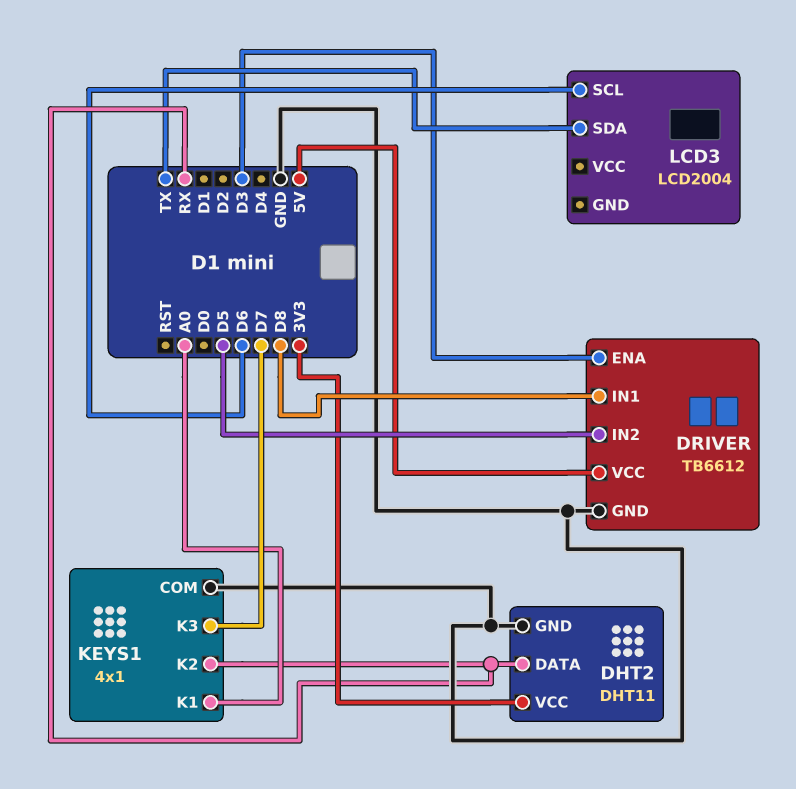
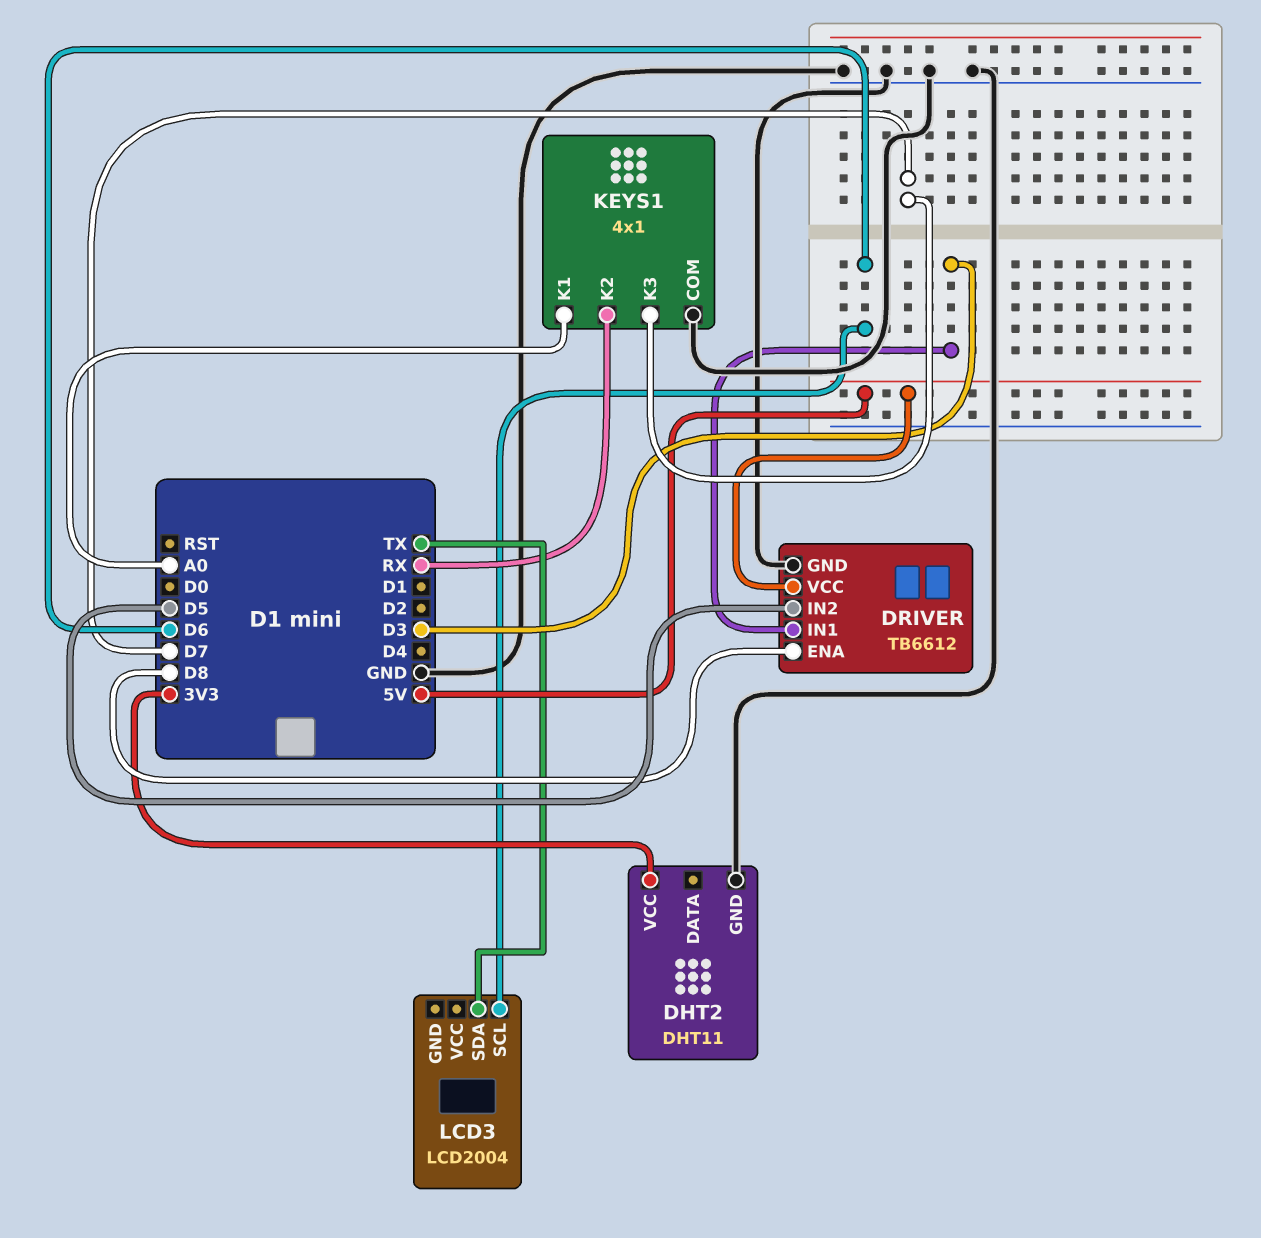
DHT2 pin DATA: RX -> none
DRIVER pin ENA: D3 -> D8
DRIVER pin IN1: D8 -> D3

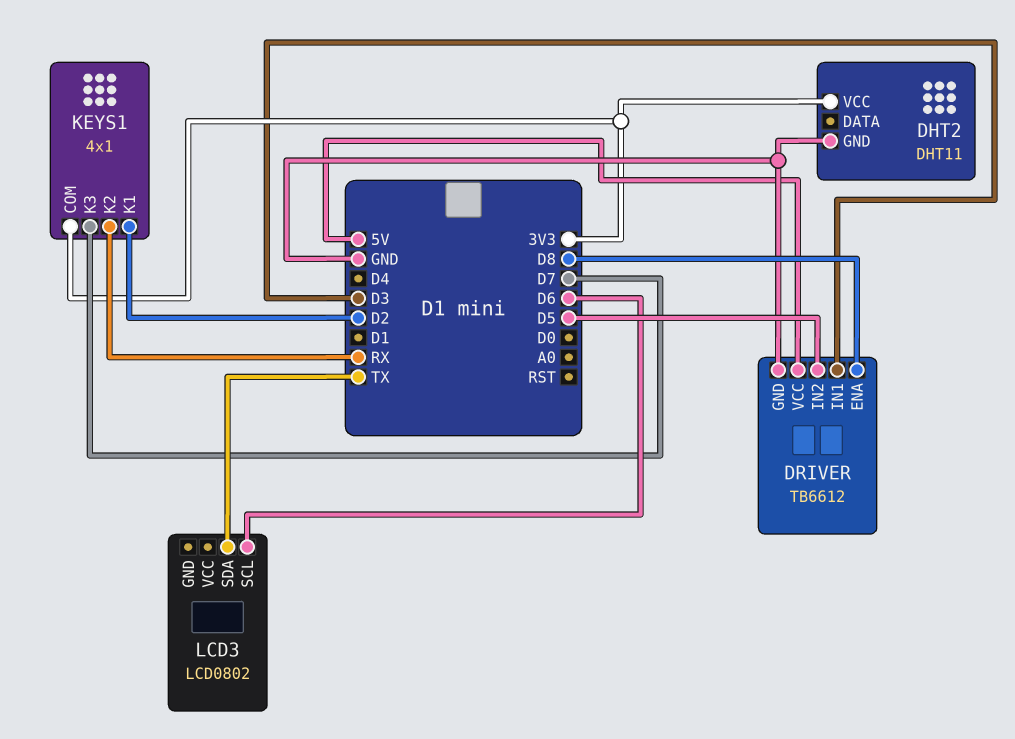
KEYS1 pin COM: GND -> 3V3
KEYS1 pin K1: A0 -> D2
LCD3: LCD2004 -> LCD0802

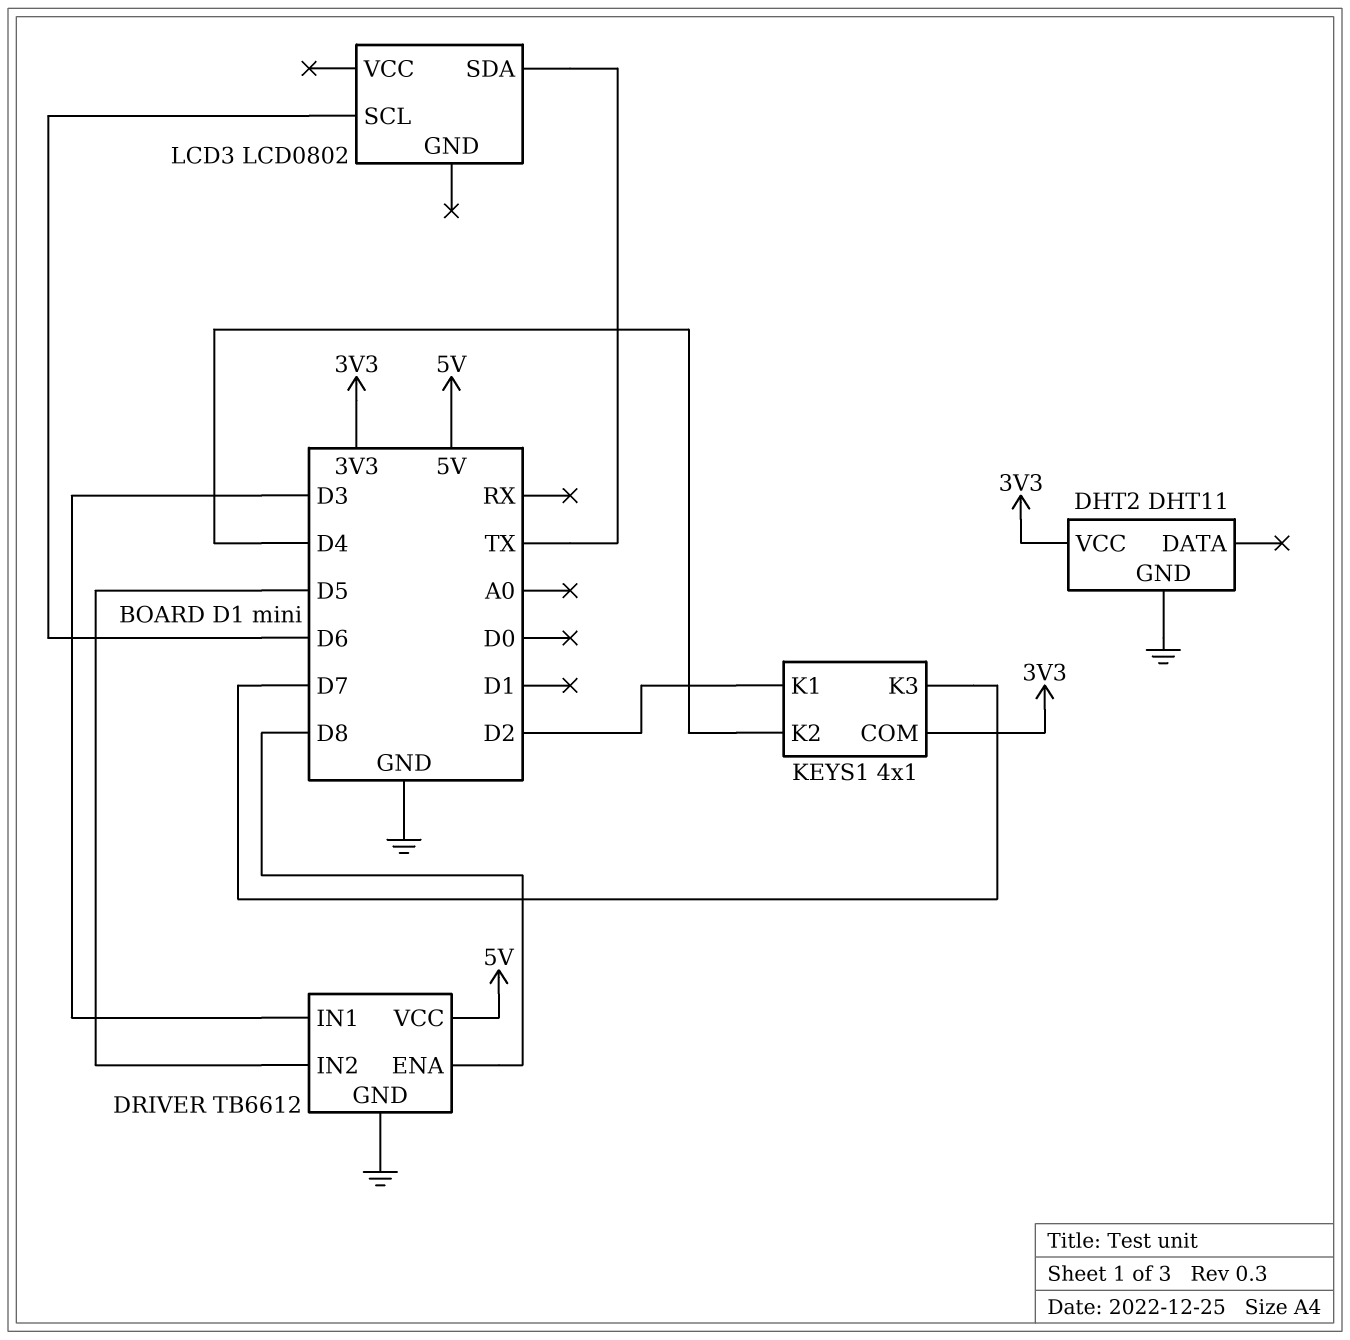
KEYS1 pin K2: RX -> D4

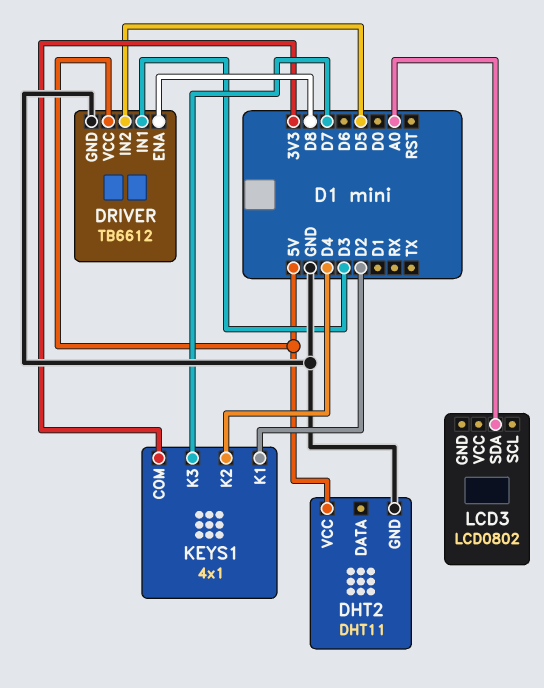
DHT2 pin VCC: 3V3 -> 5V
LCD3 pin SCL: D6 -> none
LCD3 pin SDA: TX -> A0

